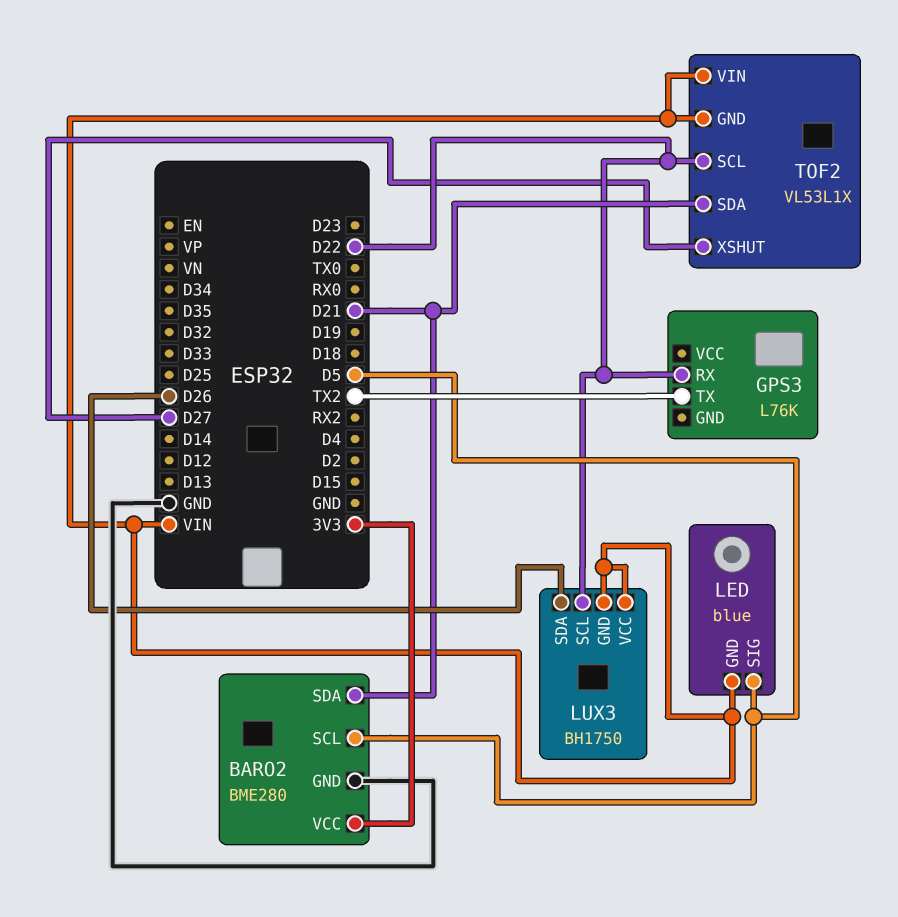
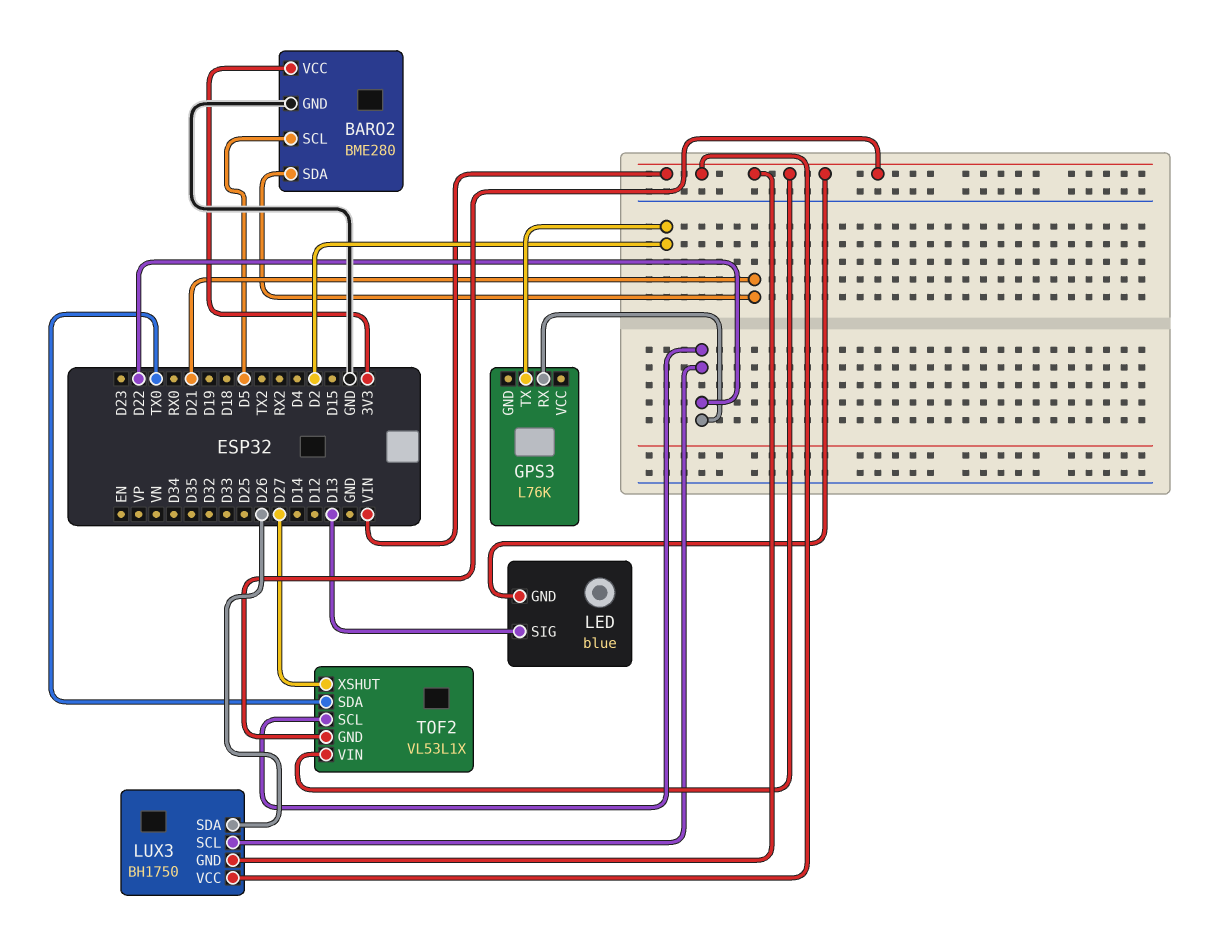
GPS3 pin TX: TX2 -> D2
LED pin SIG: D5 -> D13
TOF2 pin SDA: D21 -> TX0

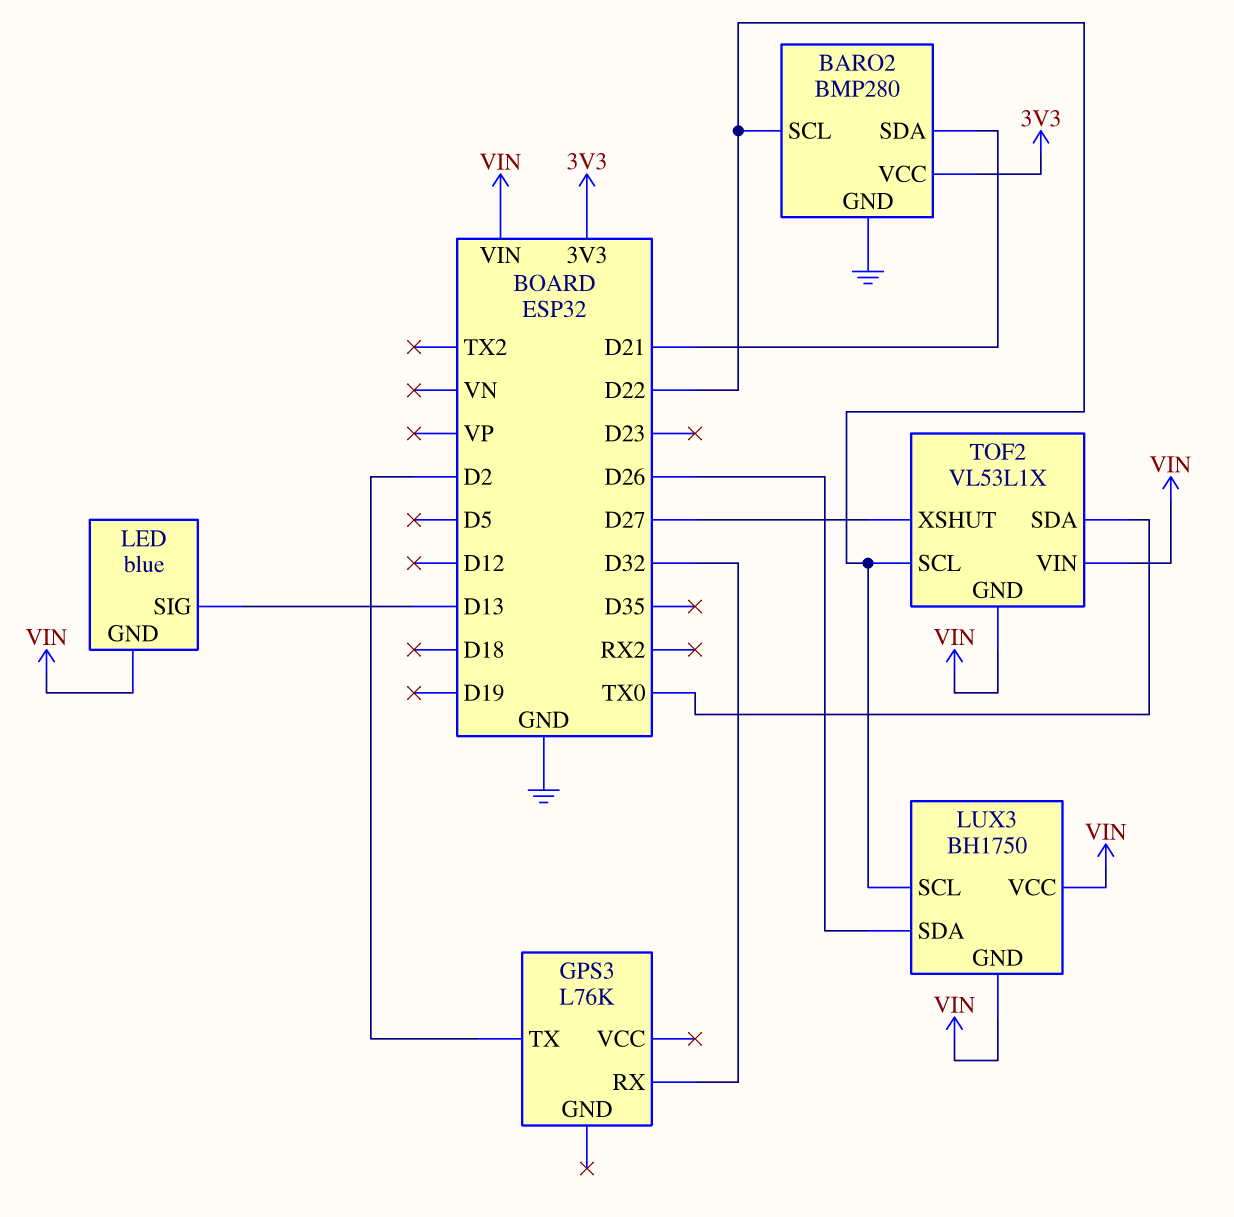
BARO2: BME280 -> BMP280
BARO2 pin SCL: D5 -> D22
GPS3 pin RX: D22 -> D32

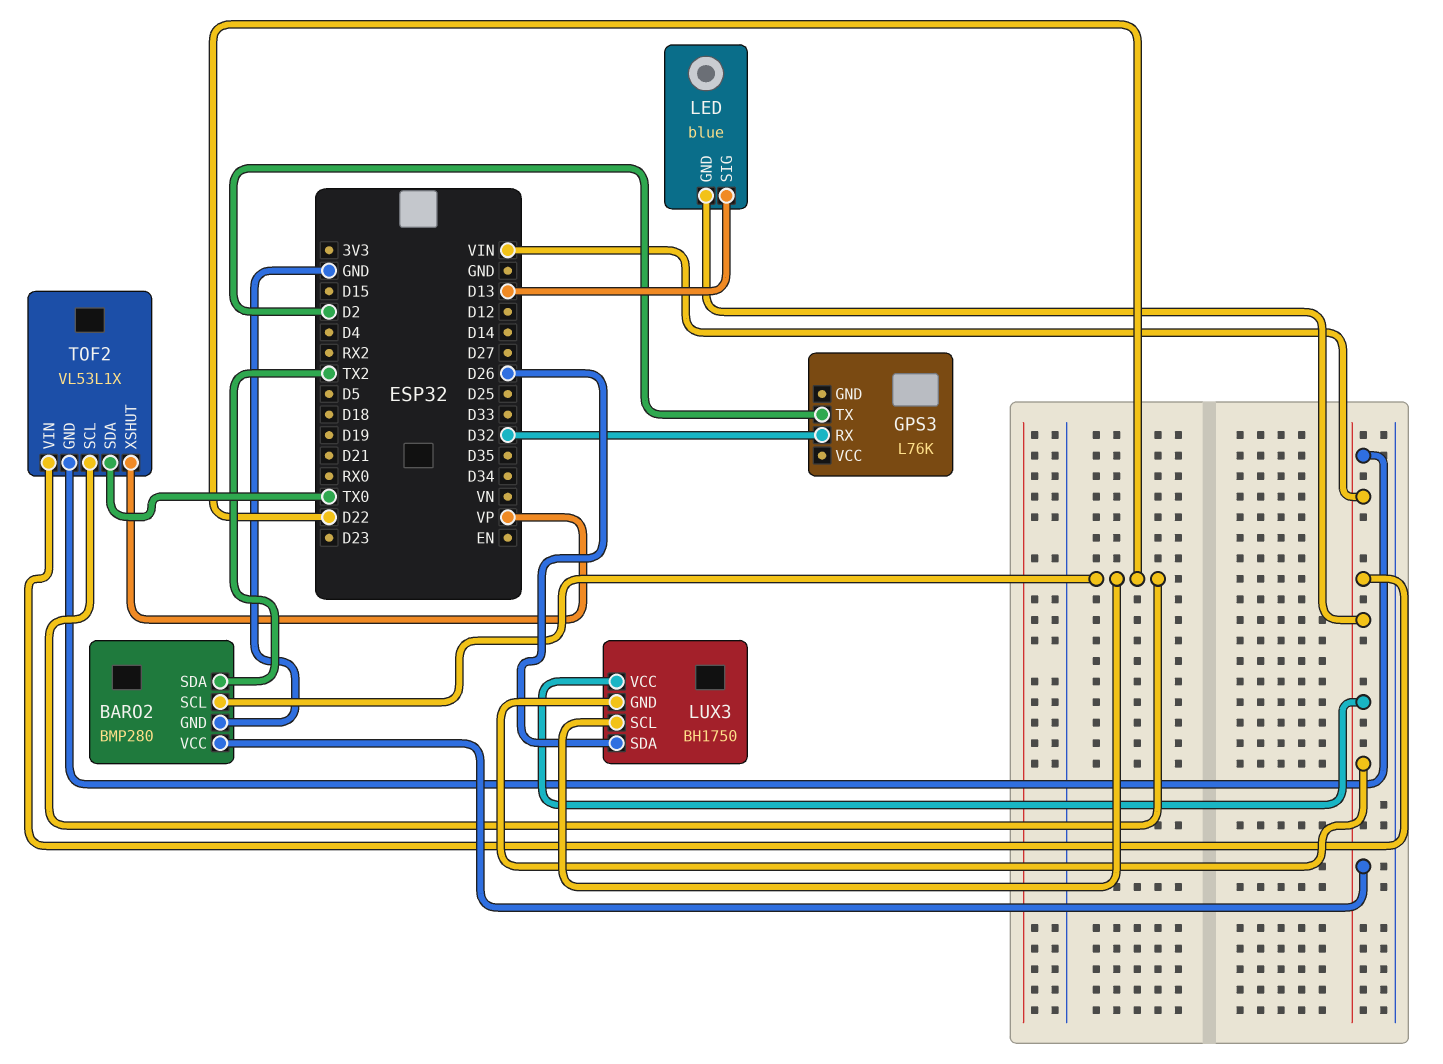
BARO2 pin SDA: D21 -> TX2
BARO2 pin VCC: 3V3 -> VIN
TOF2 pin XSHUT: D27 -> VP

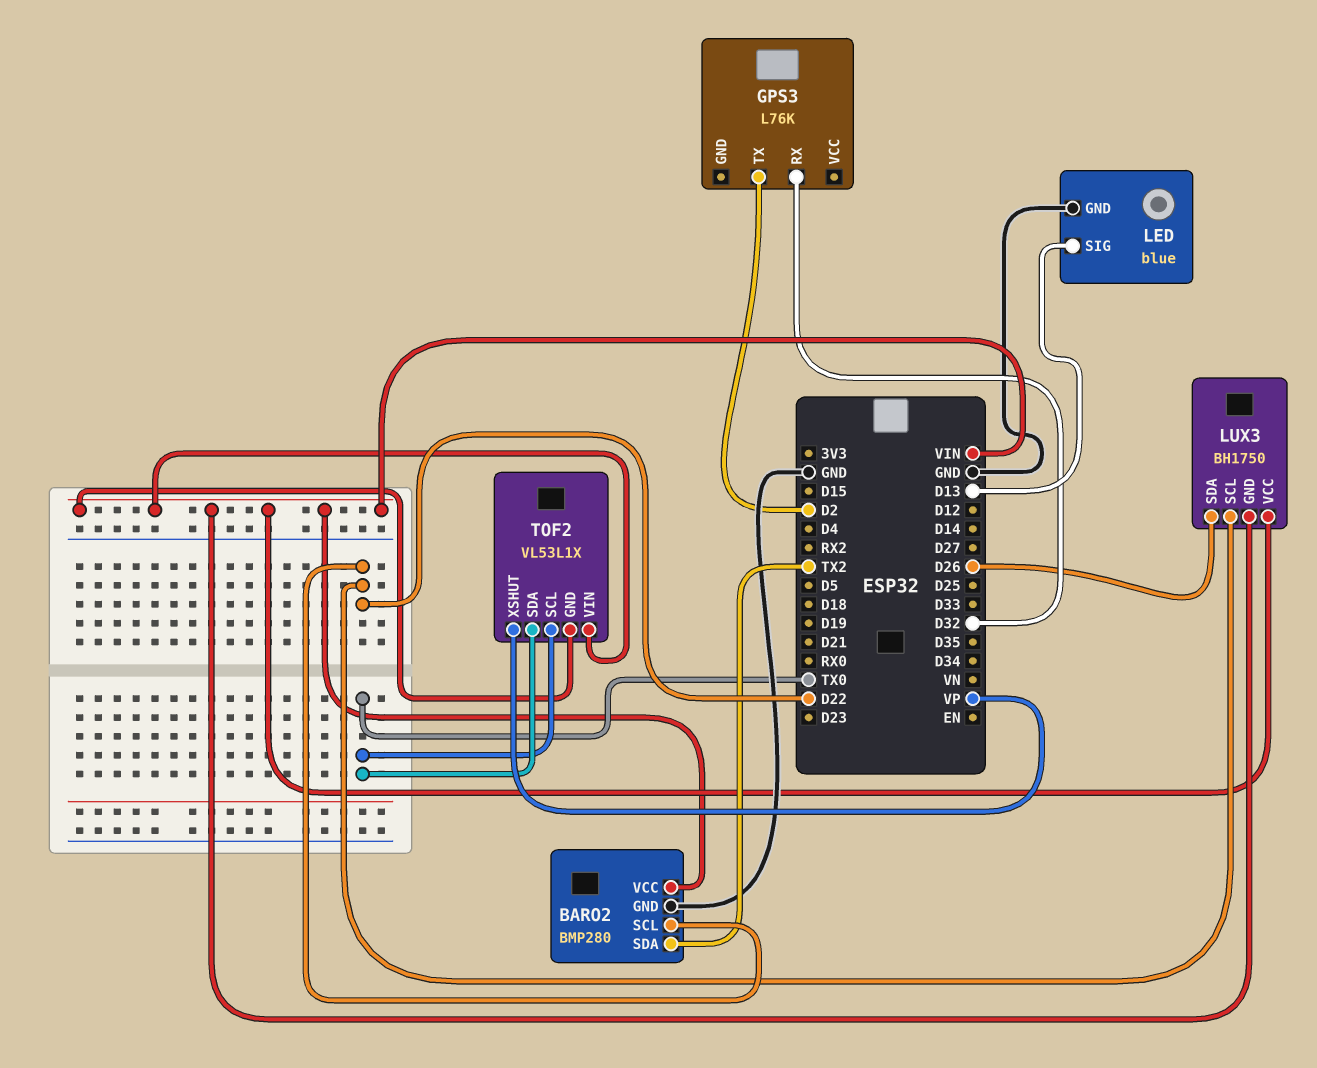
LED pin GND: VIN -> GND
TOF2 pin SCL: D22 -> TX0

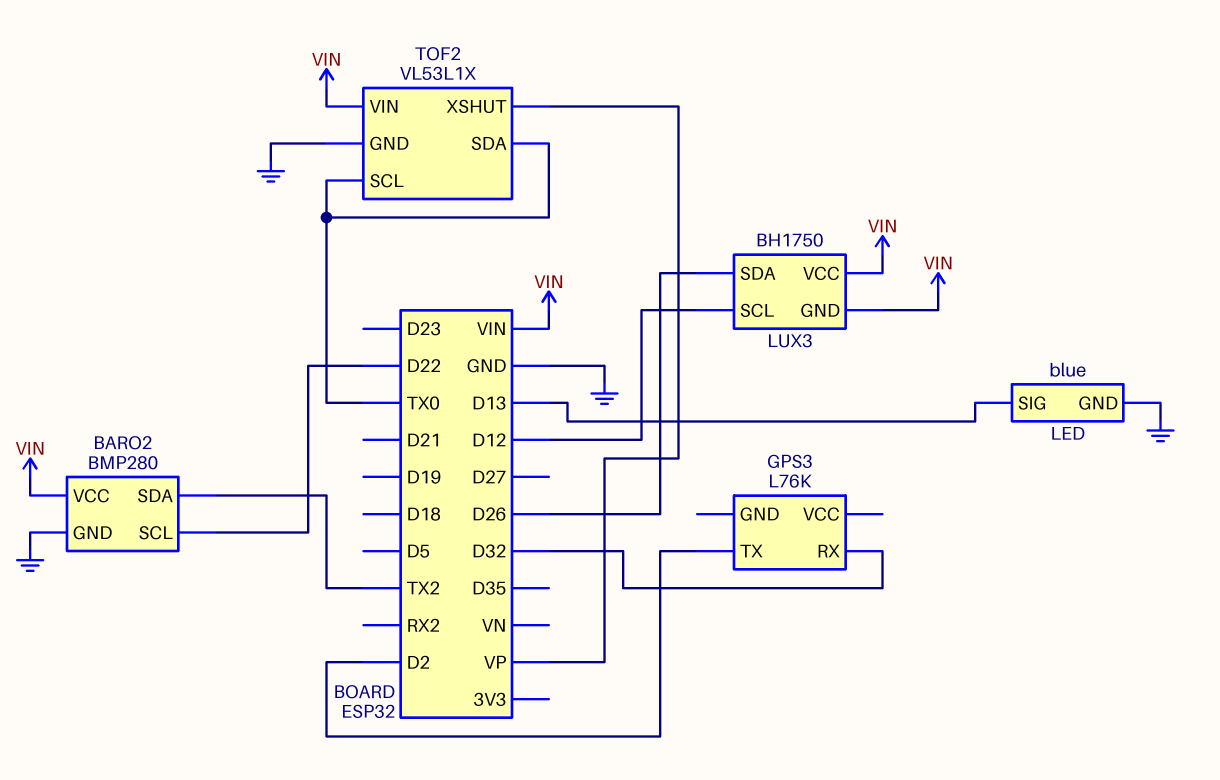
LUX3 pin SCL: D22 -> D12
TOF2 pin GND: VIN -> GND

